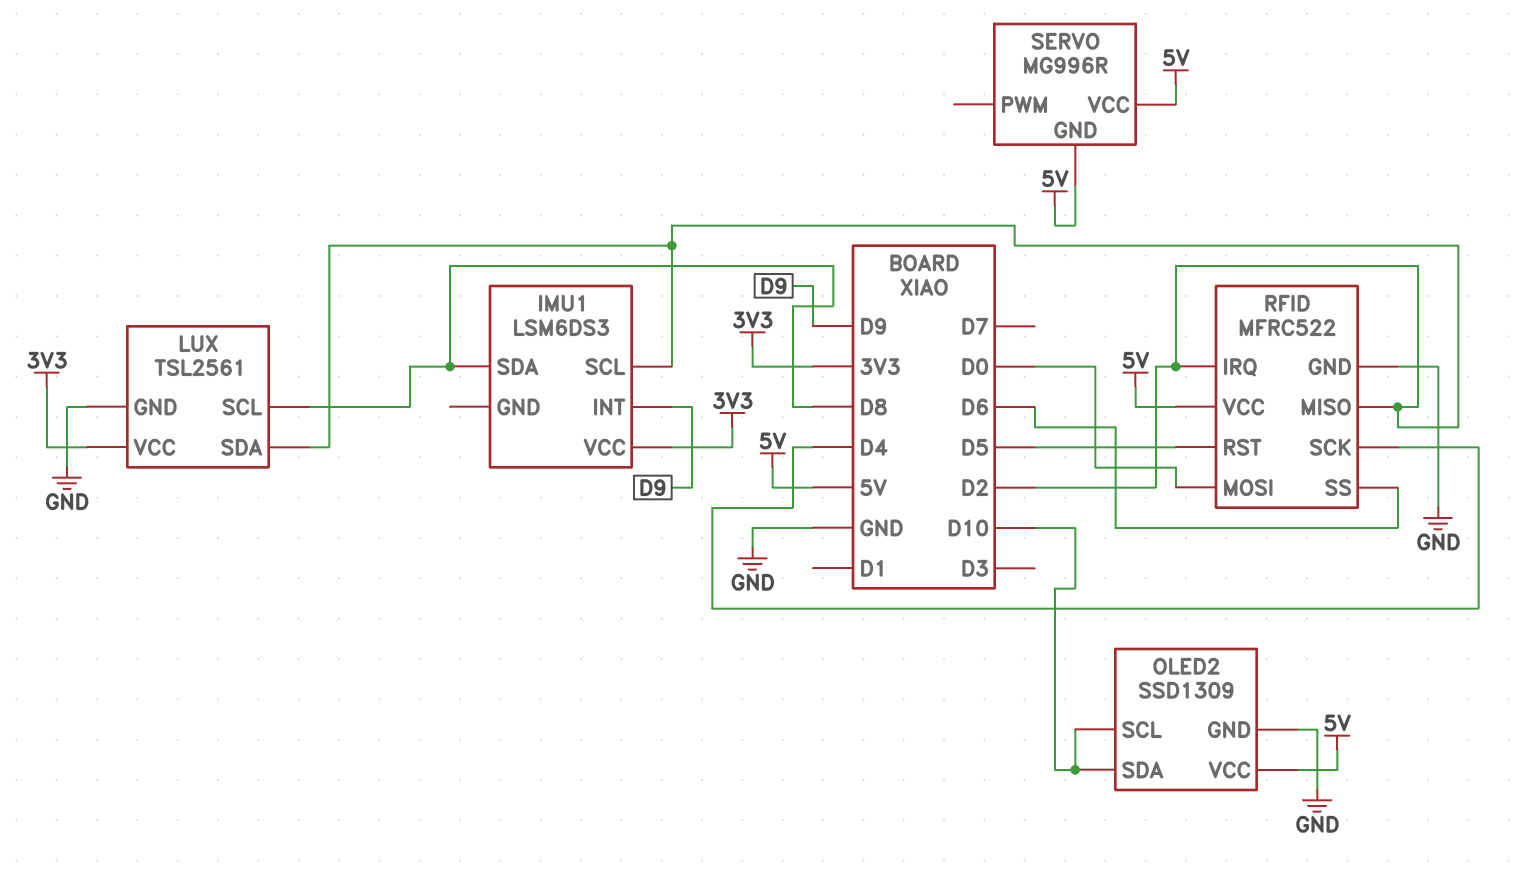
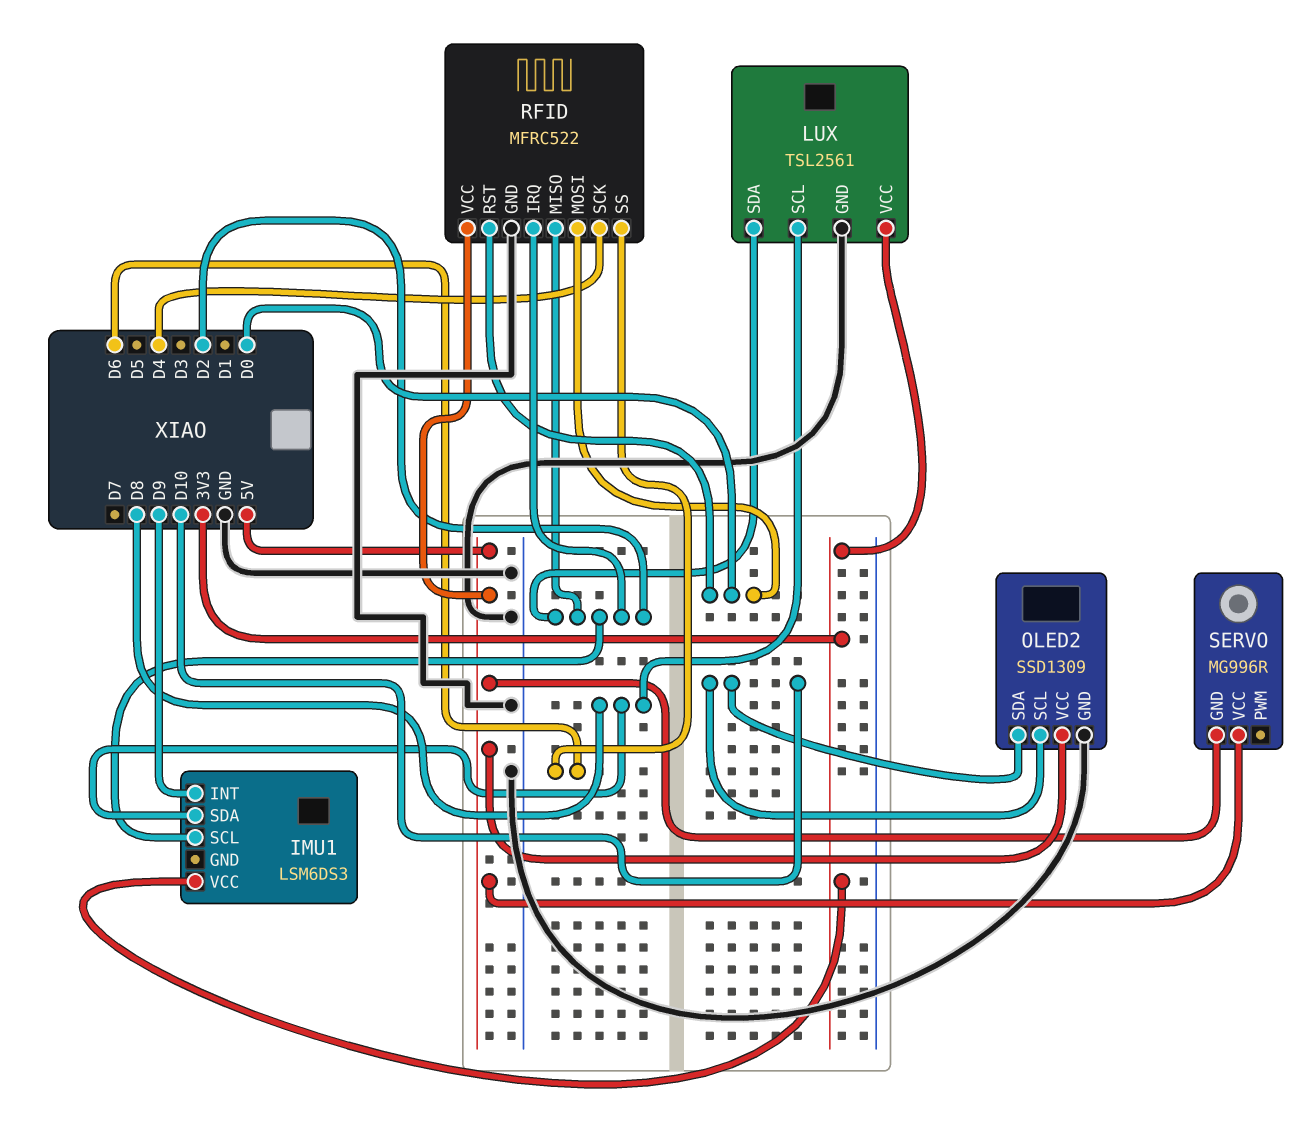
RFID pin RST: D5 -> D0

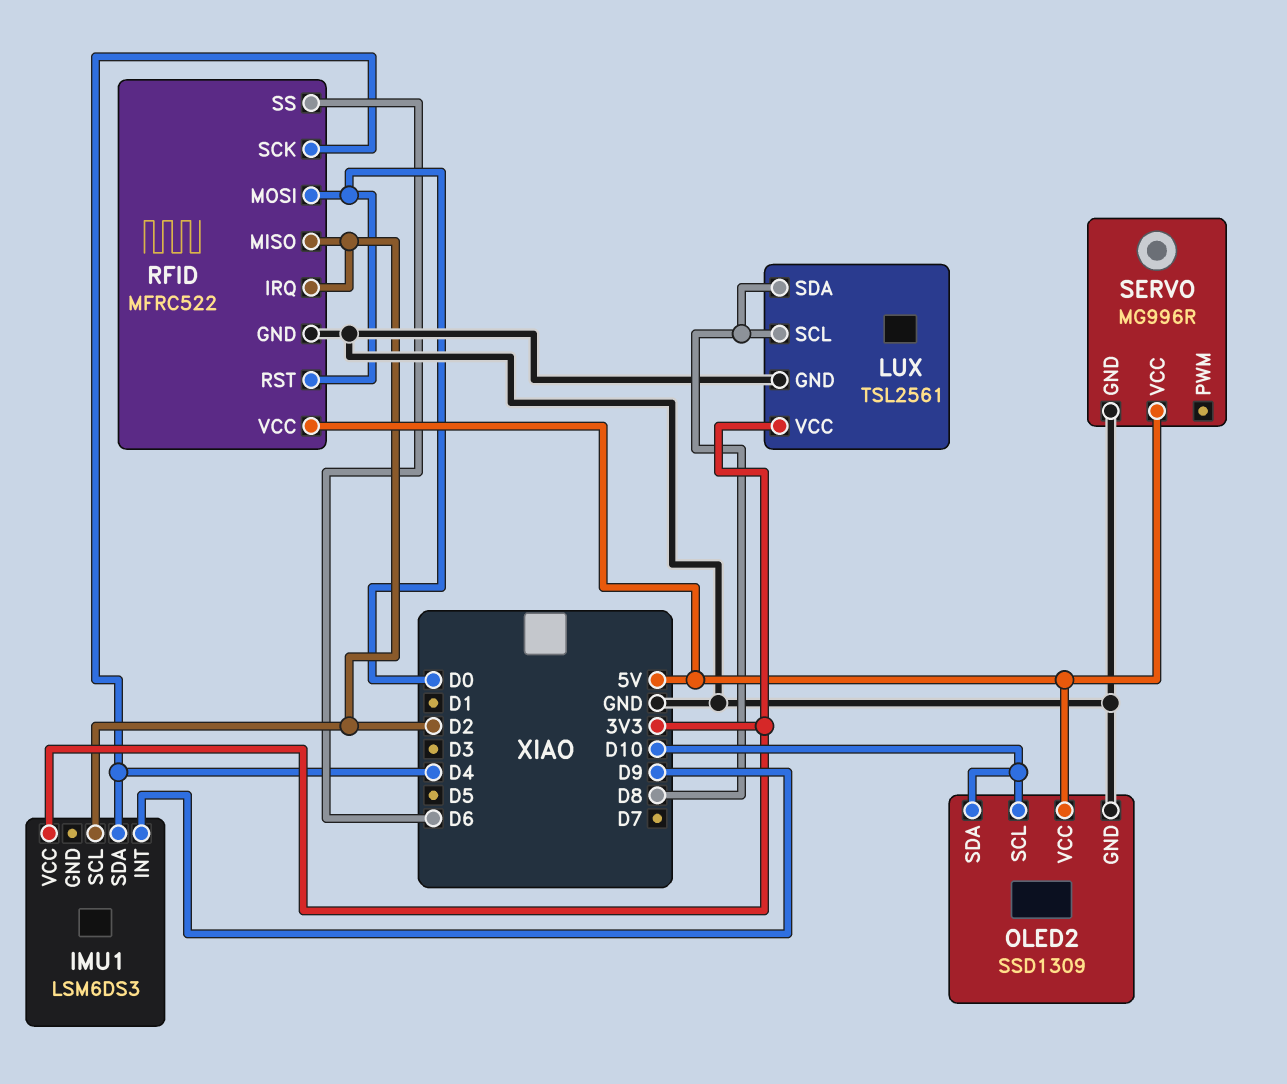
IMU1 pin SDA: D8 -> D4
LUX pin SDA: D2 -> D8
SERVO pin GND: 5V -> GND

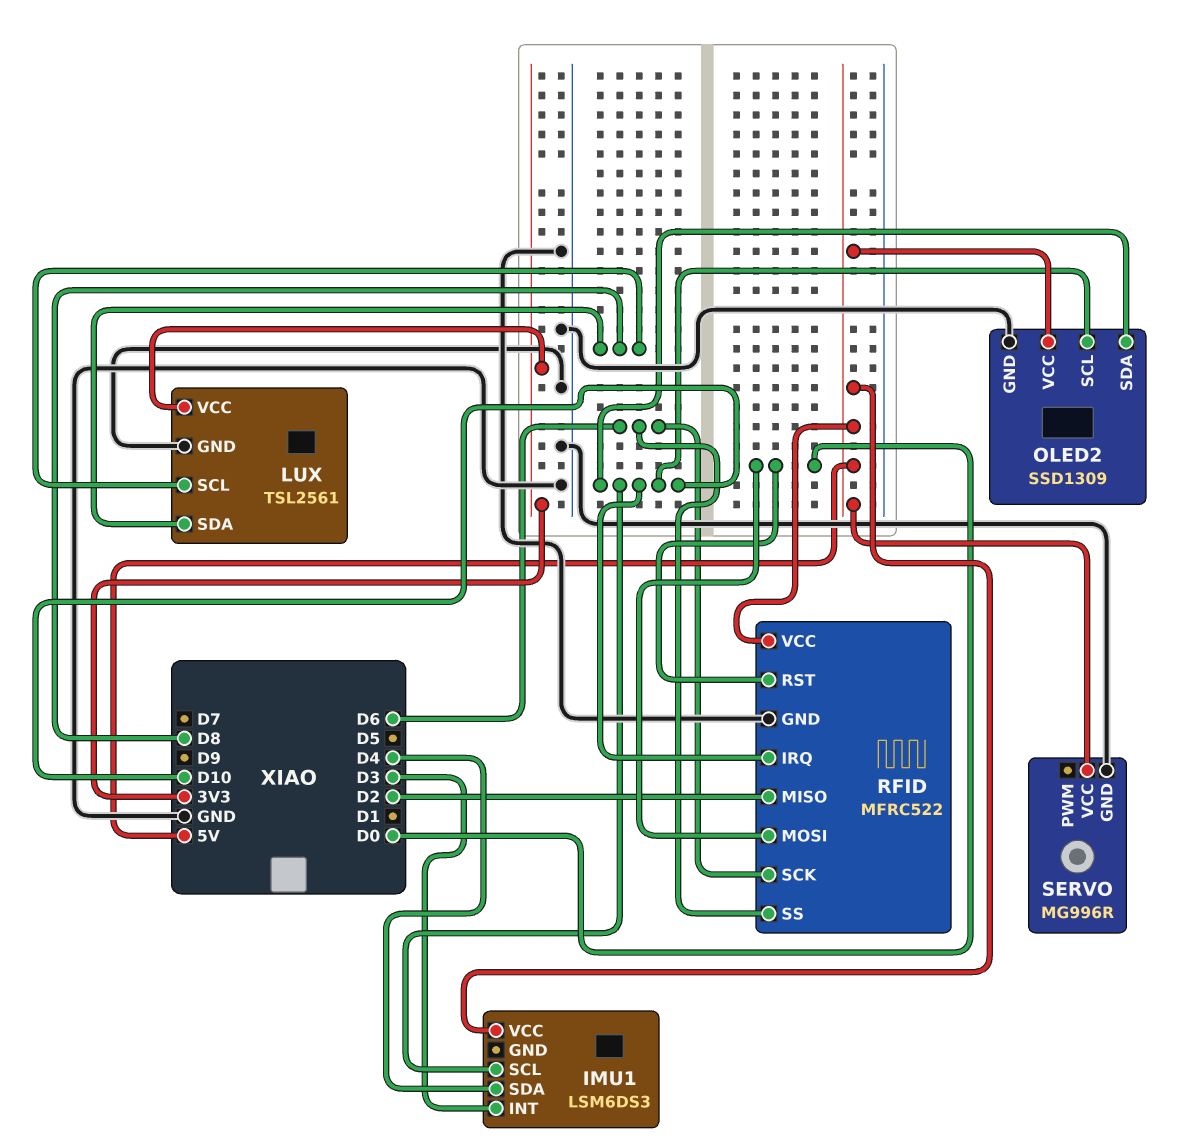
IMU1 pin INT: D9 -> D3
IMU1 pin SCL: D2 -> D10
IMU1 pin VCC: 3V3 -> 5V
RFID pin IRQ: D2 -> D10
RFID pin SCK: D4 -> D6

